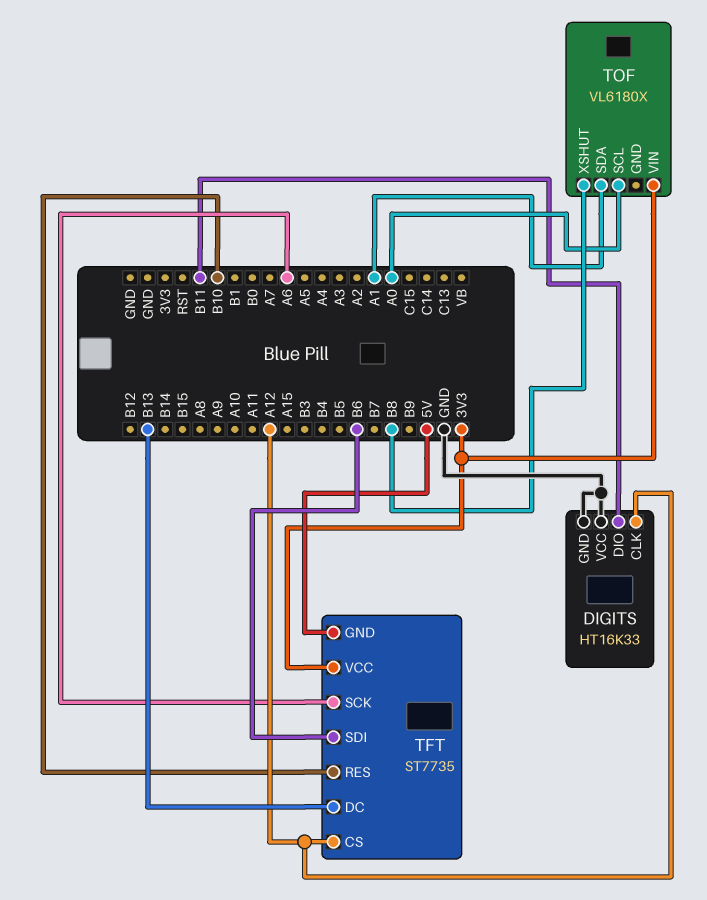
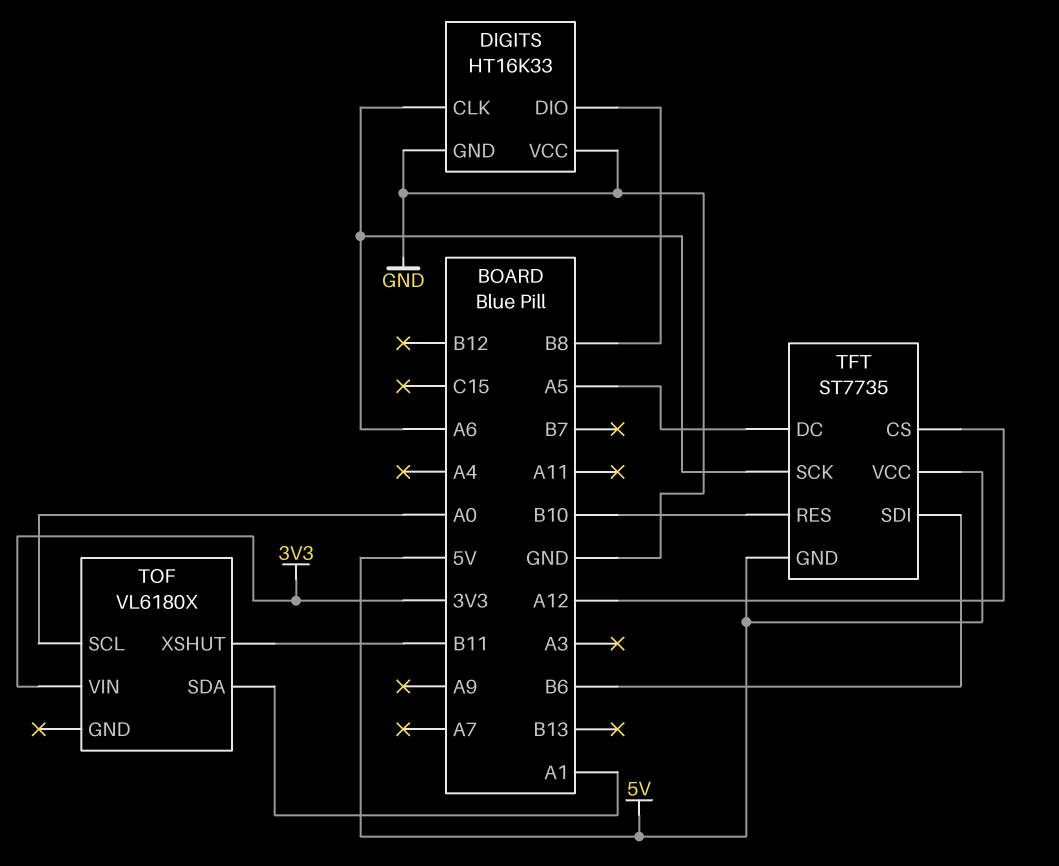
DIGITS pin CLK: A12 -> A6
DIGITS pin DIO: B11 -> B8
TFT pin DC: B13 -> A5
TFT pin VCC: 3V3 -> 5V
TOF pin XSHUT: B8 -> B11

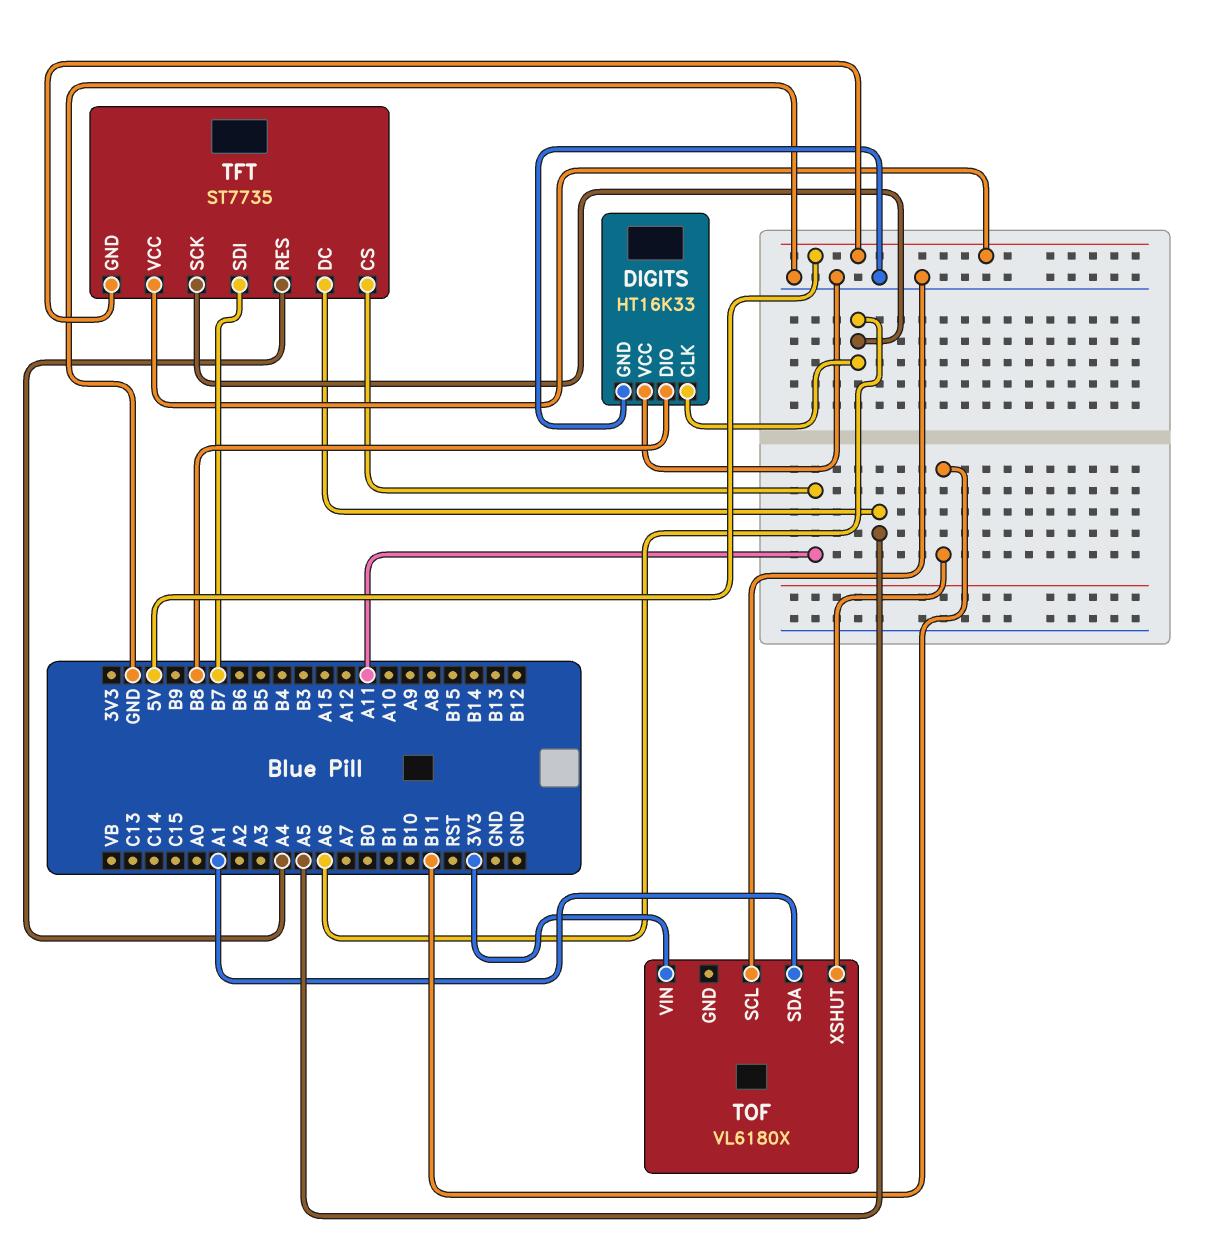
TFT pin CS: A12 -> A11
TFT pin RES: B10 -> A4
TFT pin SDI: B6 -> B7
TOF pin SCL: A0 -> GND

